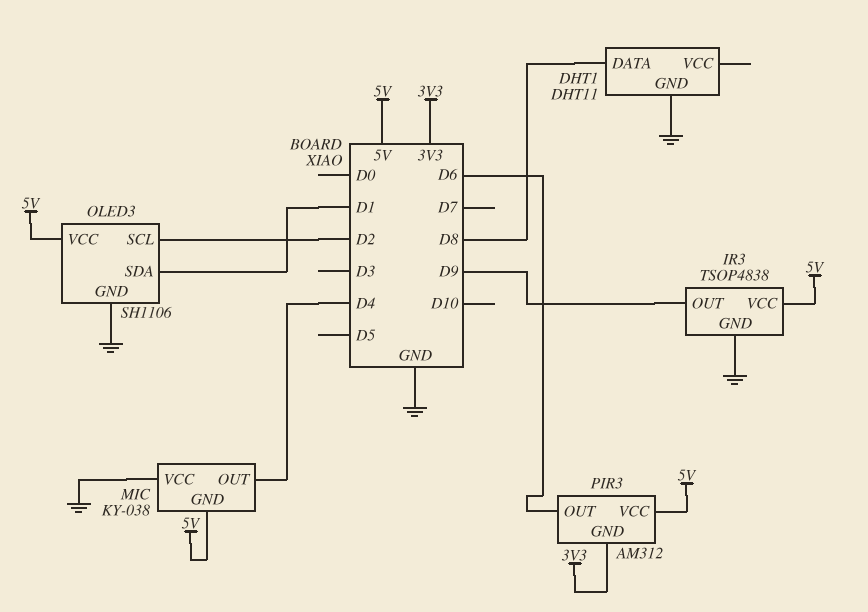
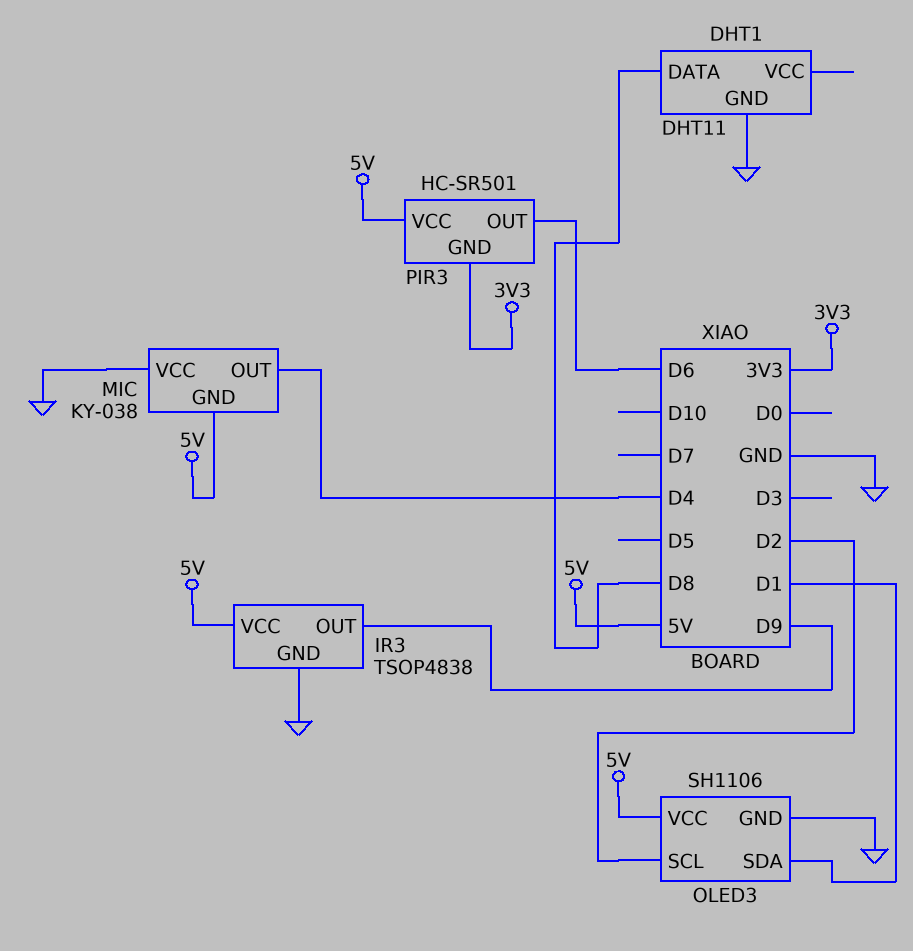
PIR3: AM312 -> HC-SR501

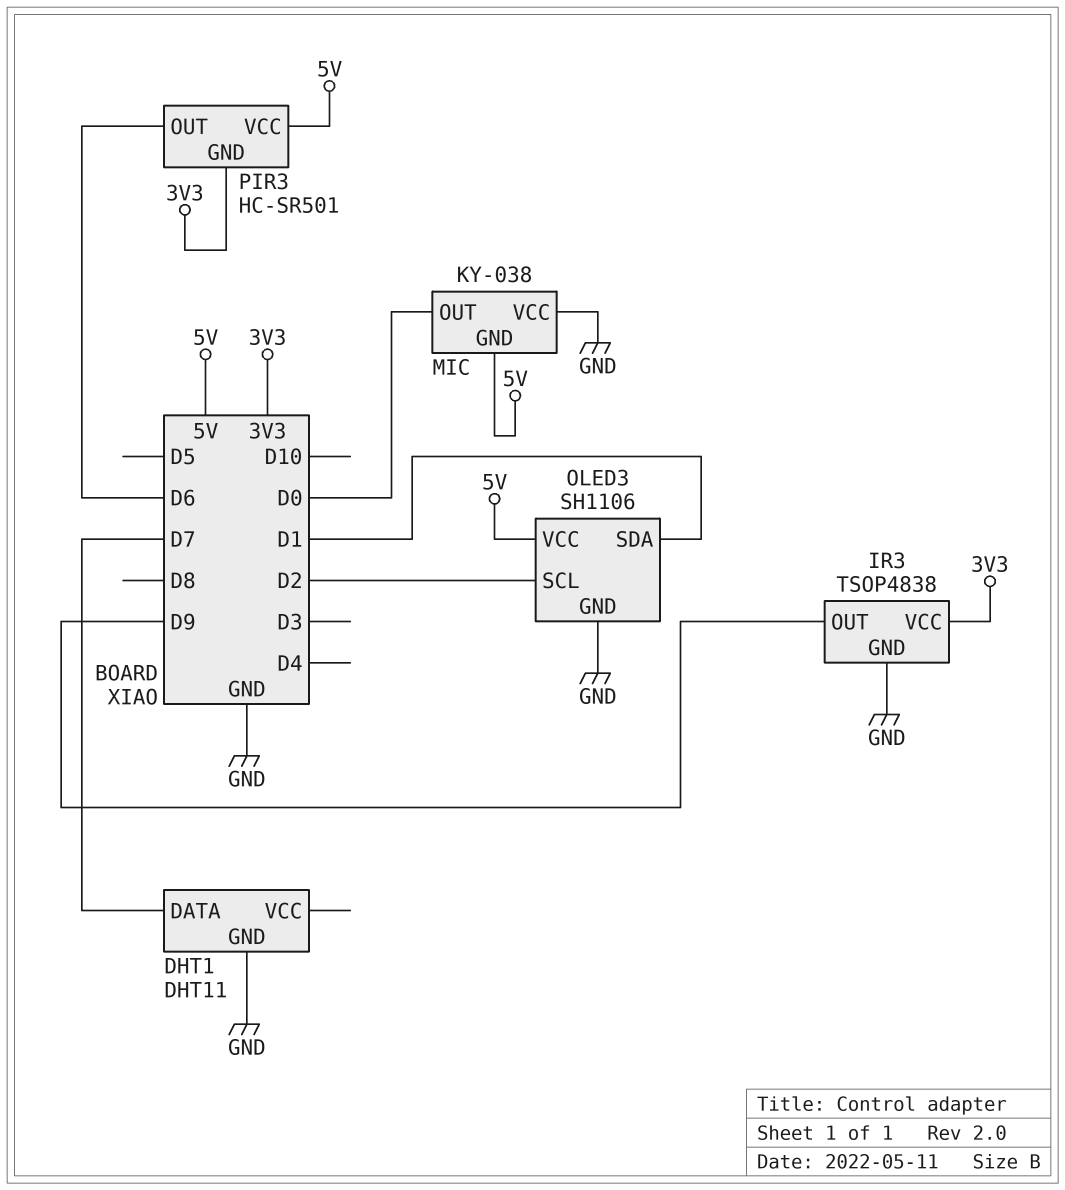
DHT1 pin DATA: D8 -> D7
IR3 pin VCC: 5V -> 3V3
MIC pin OUT: D4 -> D0

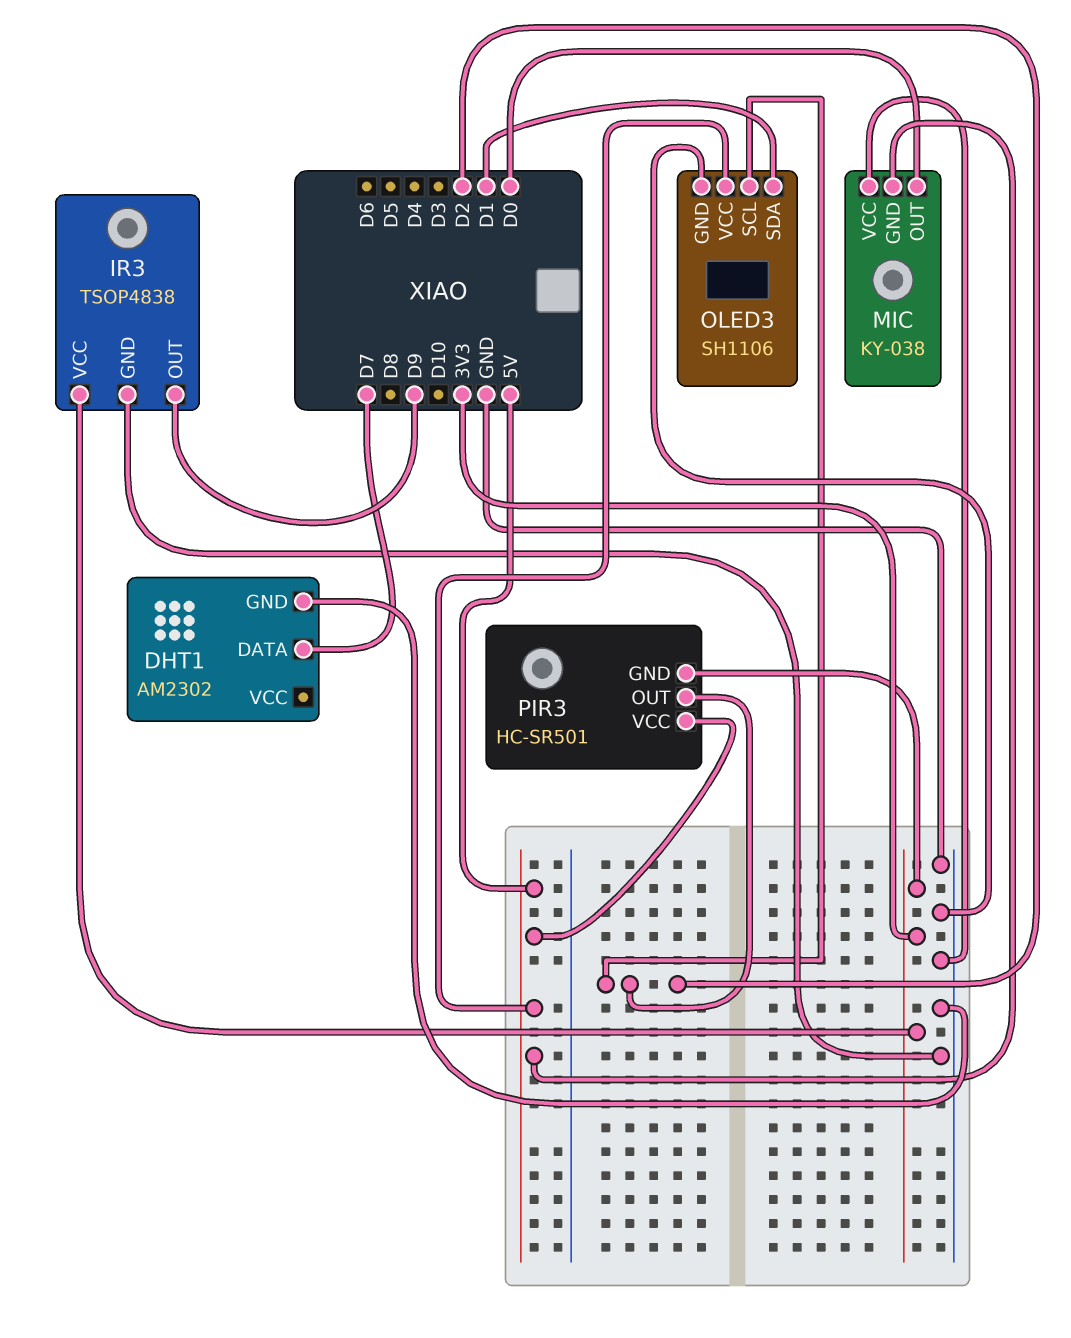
DHT1: DHT11 -> AM2302
PIR3 pin OUT: D6 -> D2

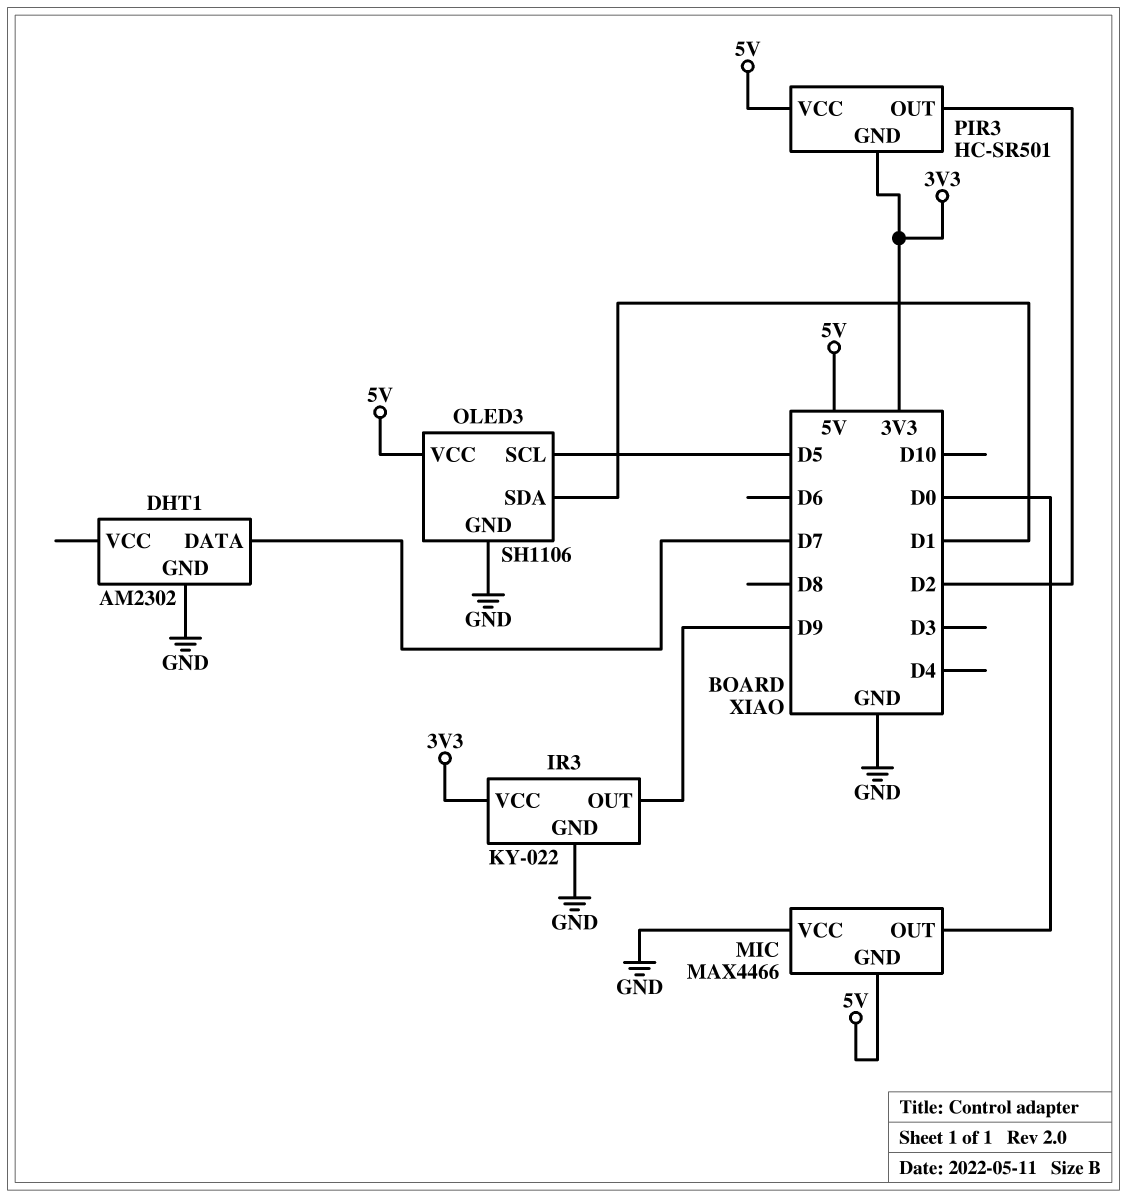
IR3: TSOP4838 -> KY-022
MIC: KY-038 -> MAX4466
OLED3 pin SCL: D2 -> D5

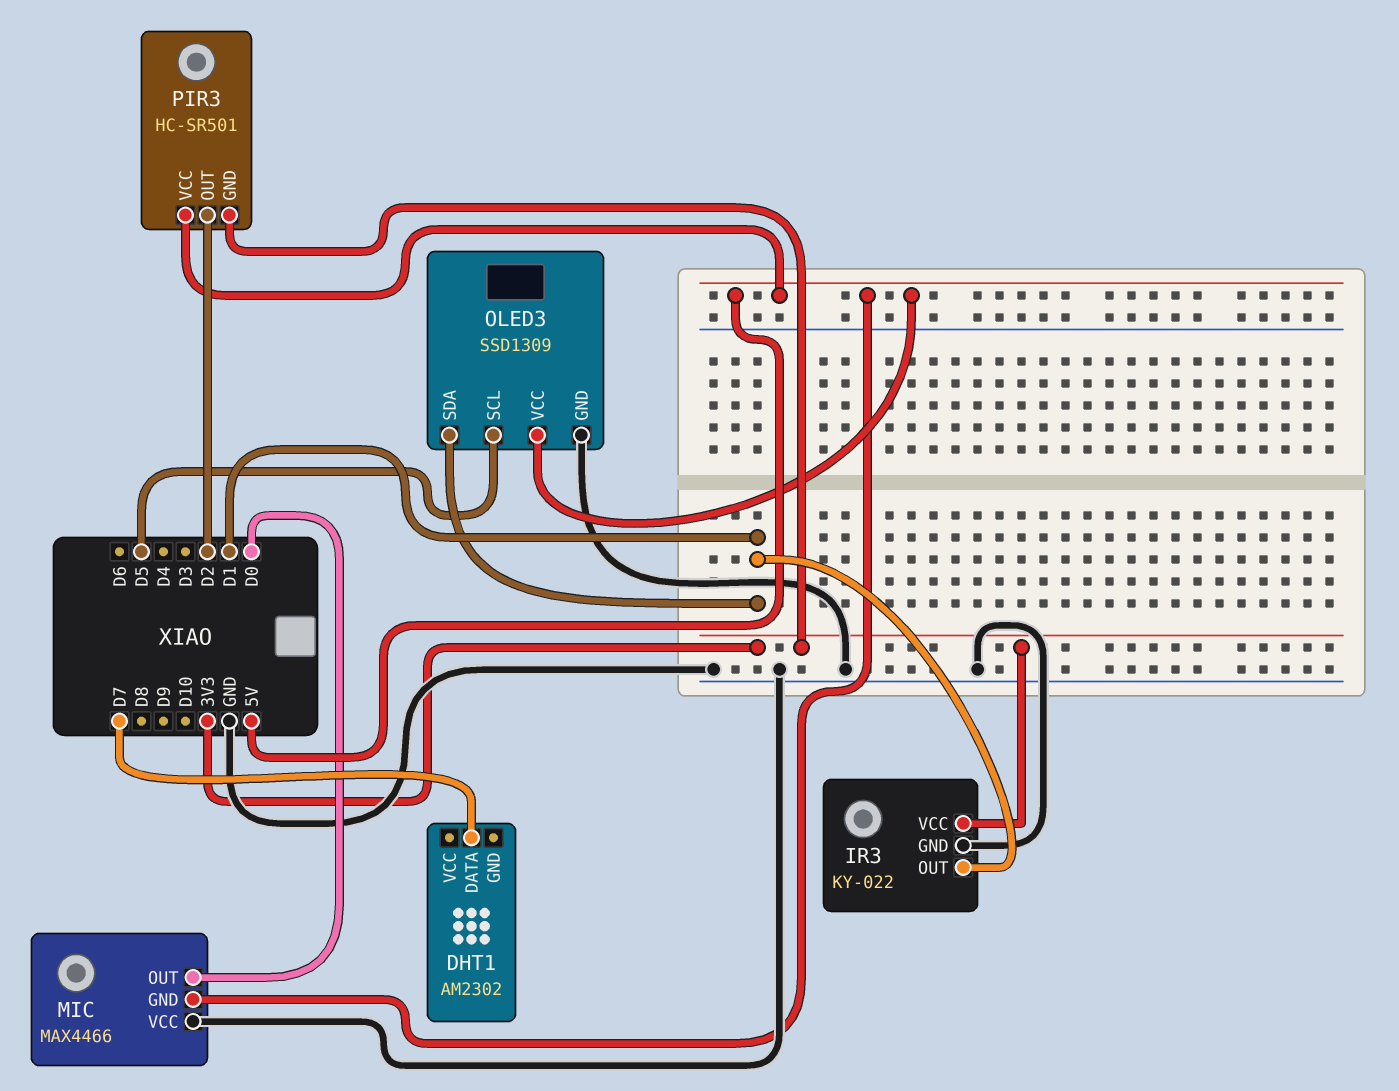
DHT1 pin GND: GND -> none
IR3 pin OUT: D9 -> D1
OLED3: SH1106 -> SSD1309

